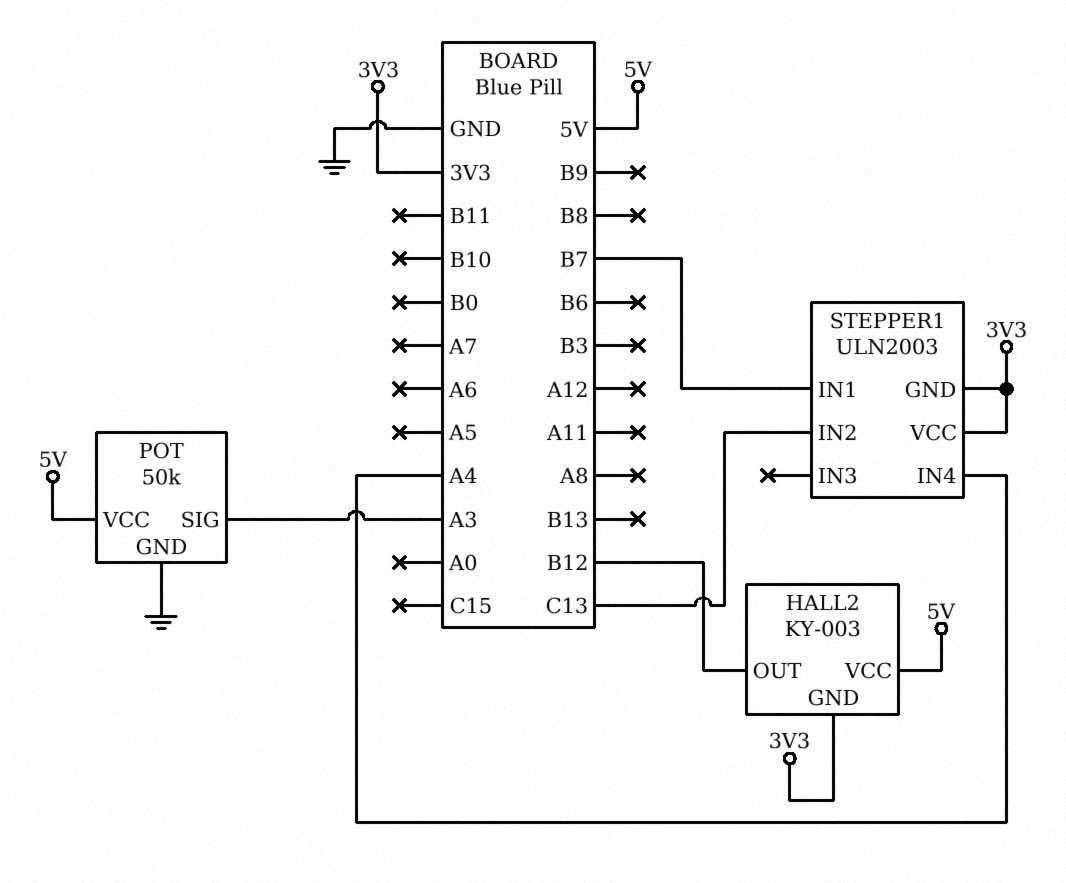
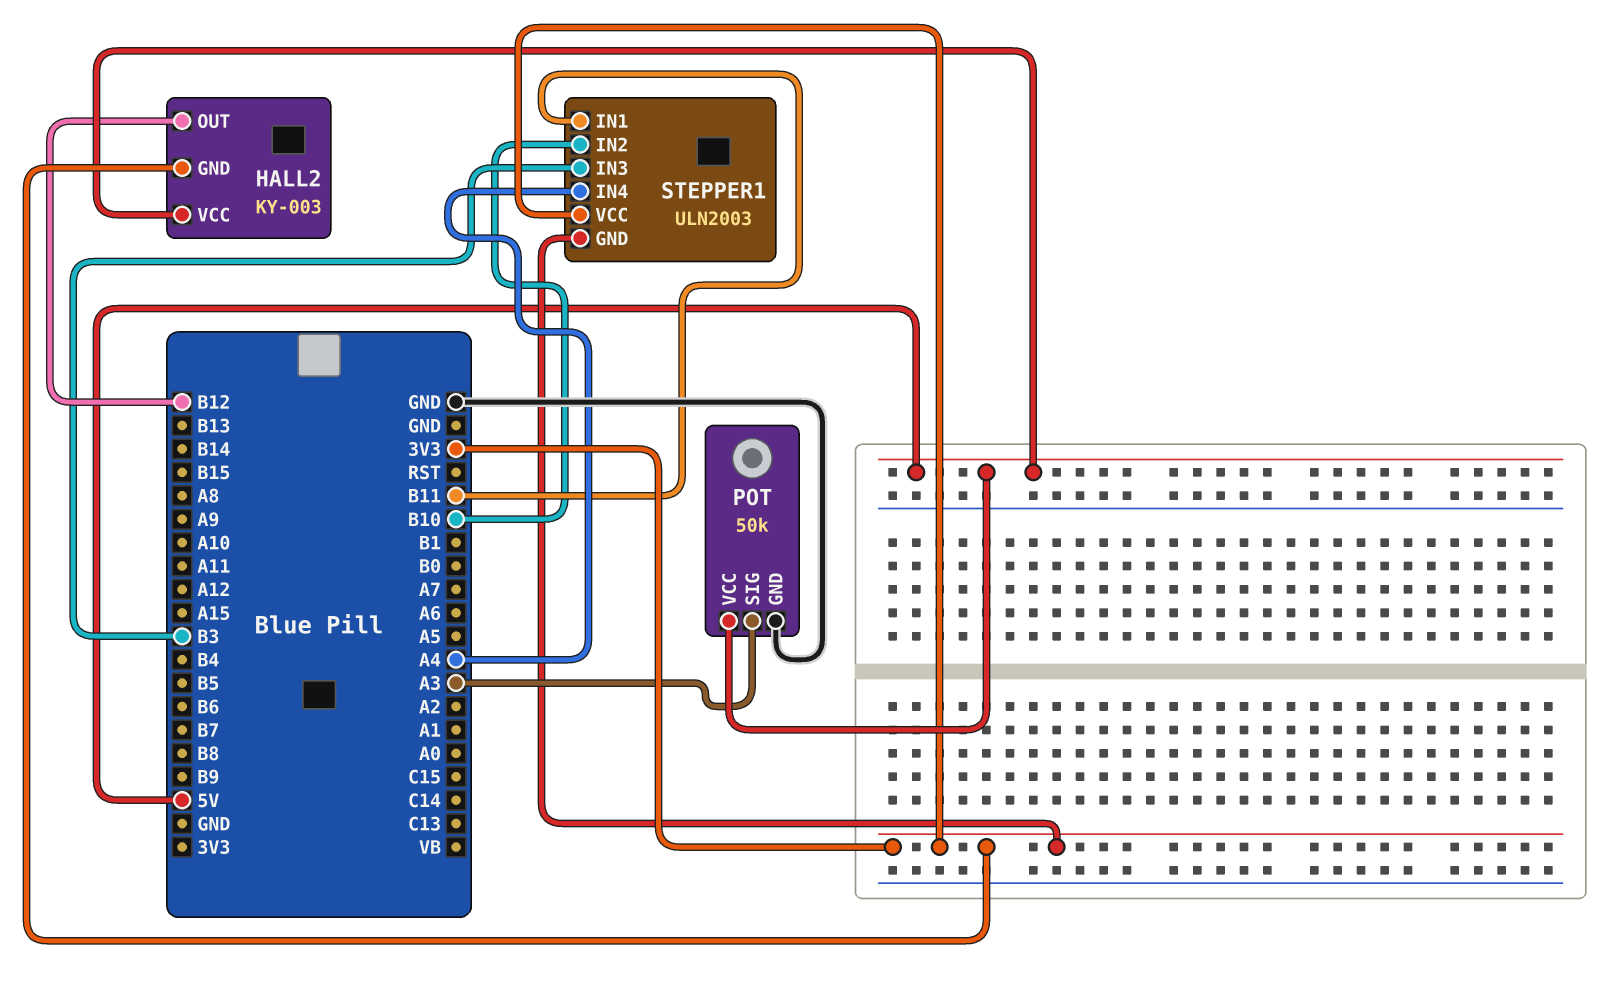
STEPPER1 pin IN1: B7 -> B11
STEPPER1 pin IN2: C13 -> B10
STEPPER1 pin IN3: none -> B3

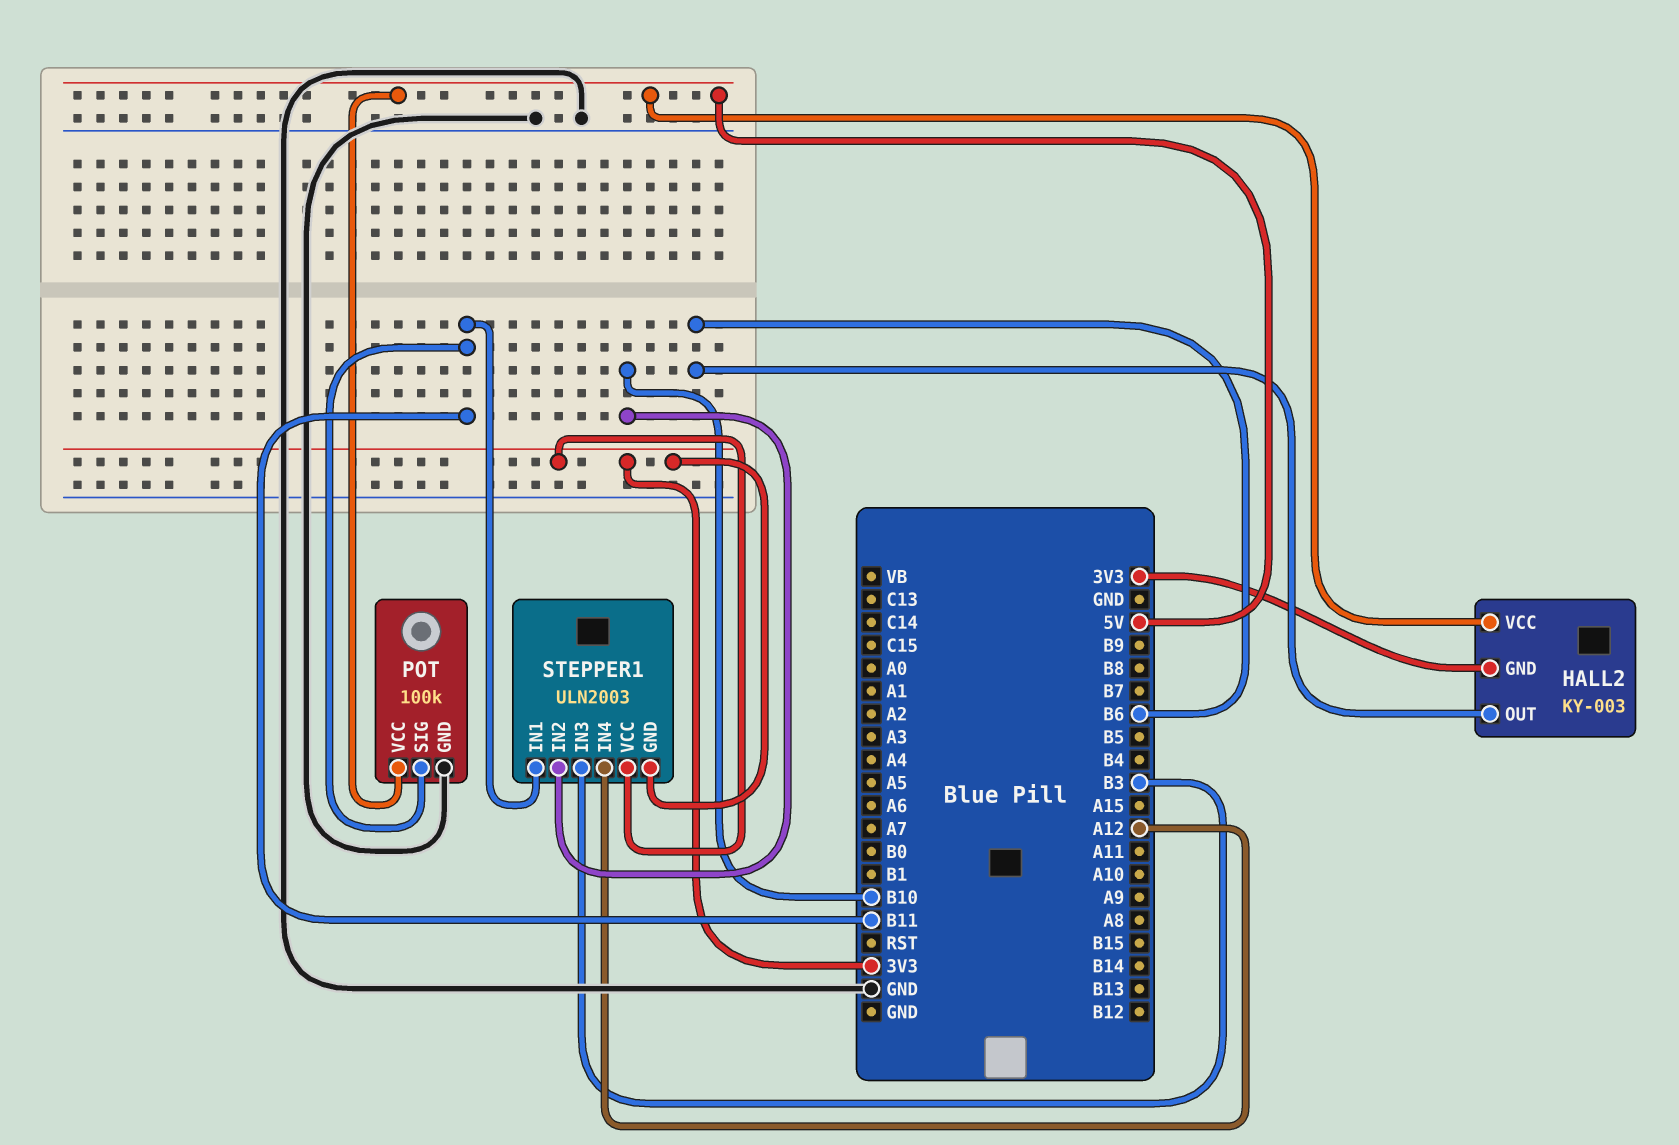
HALL2 pin OUT: B12 -> B6
POT: 50k -> 100k
POT pin SIG: A3 -> B11
STEPPER1 pin IN4: A4 -> A12

